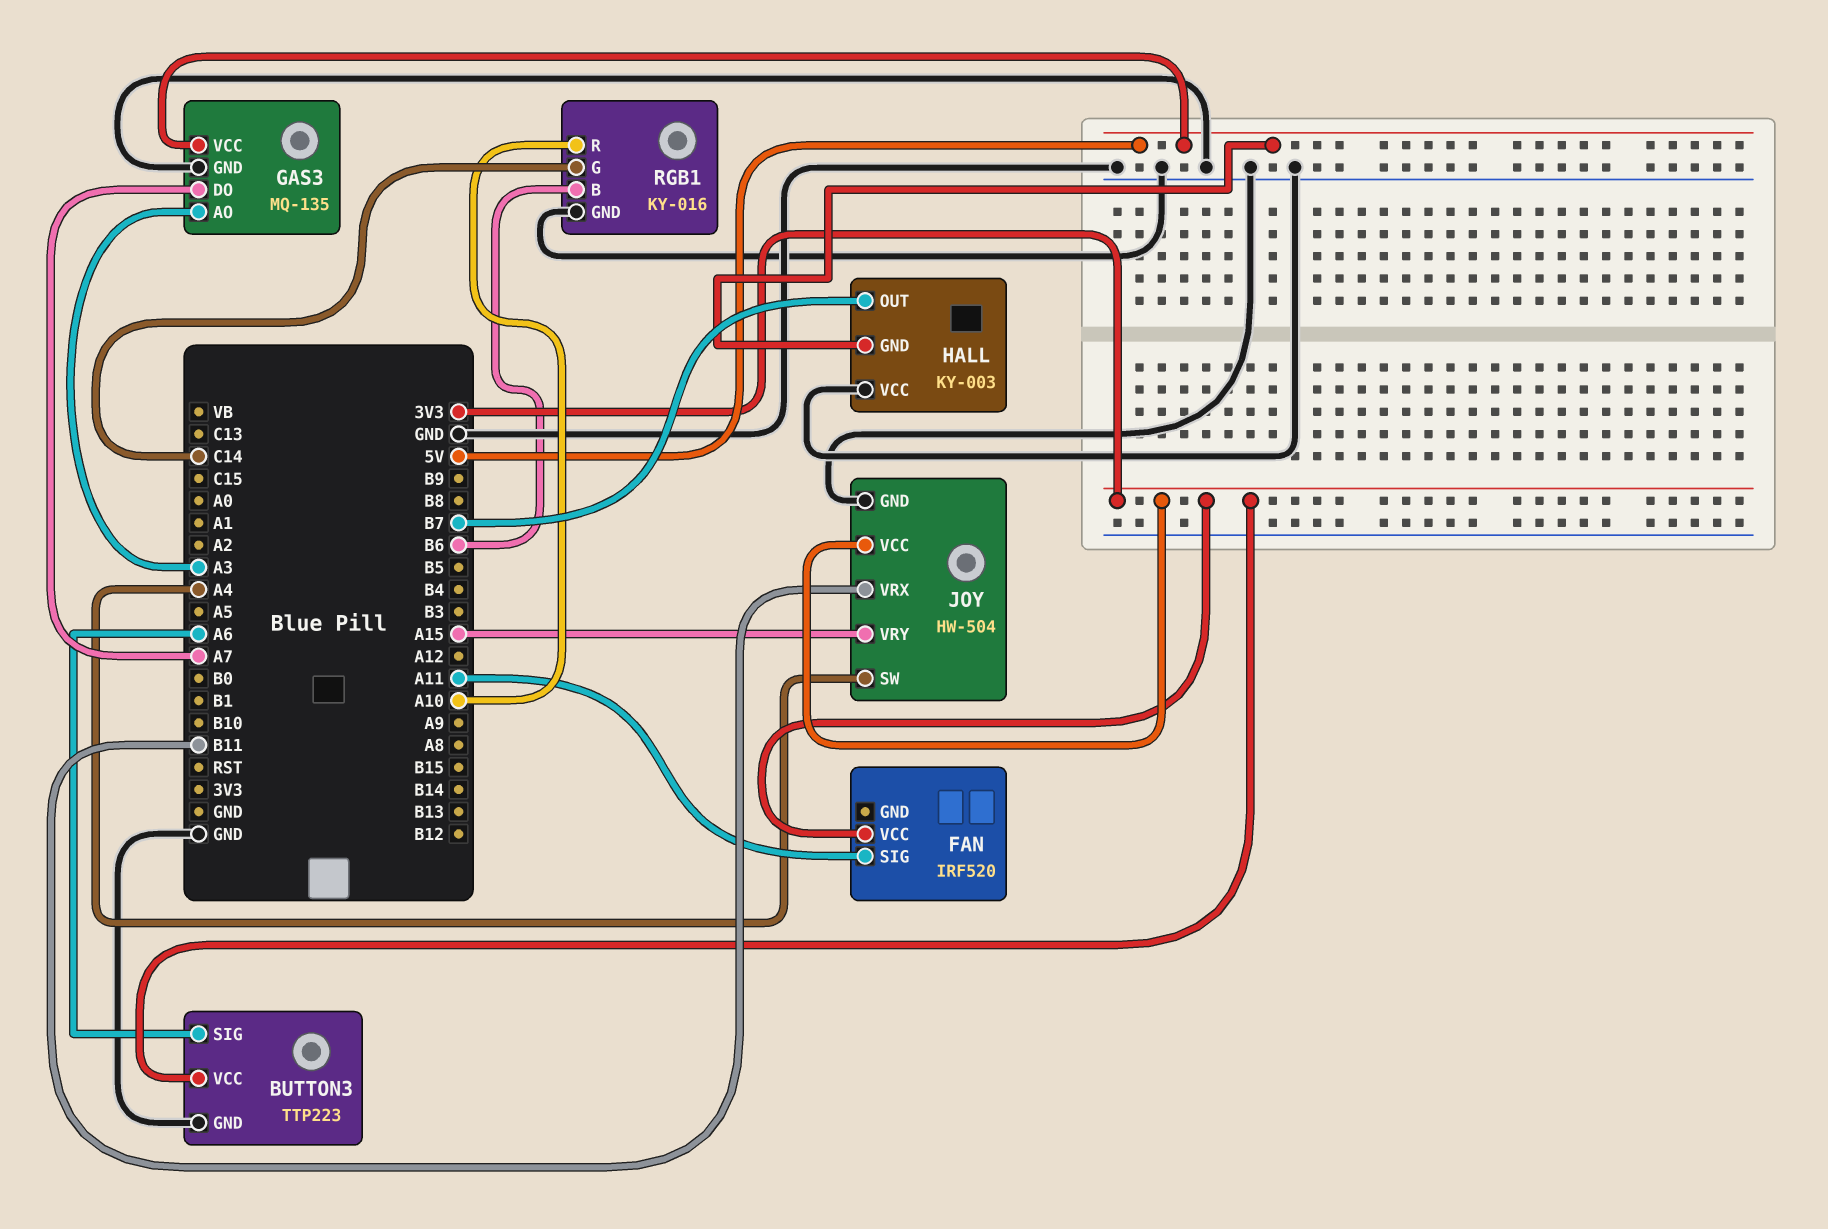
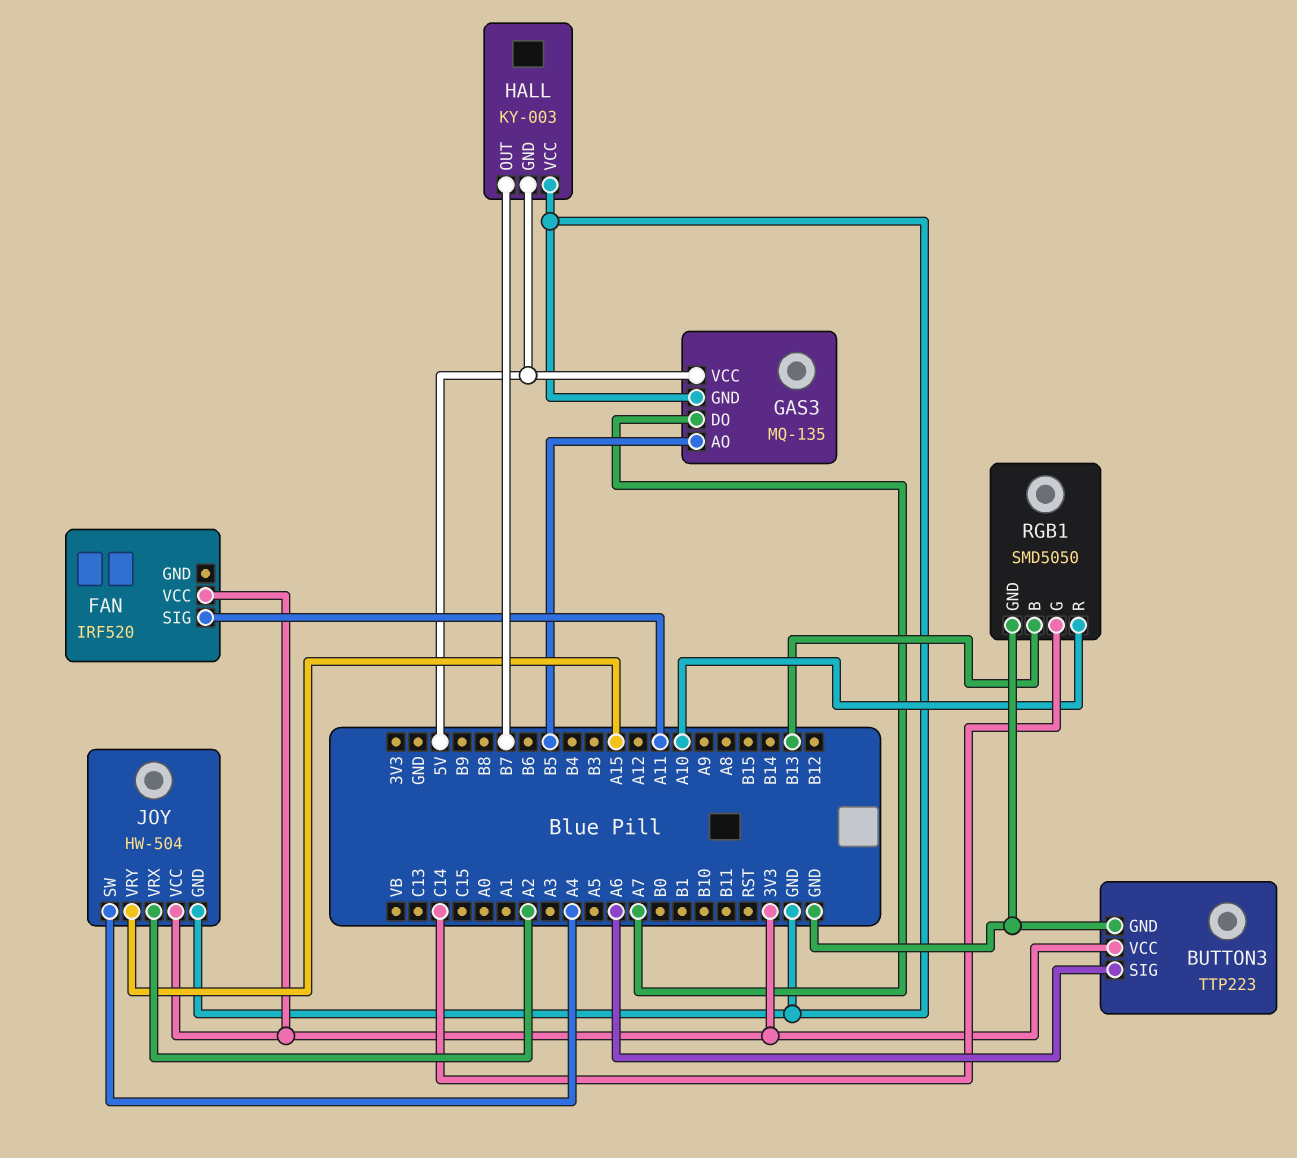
GAS3 pin AO: A3 -> B5
JOY pin VRX: B11 -> A2
RGB1: KY-016 -> SMD5050
RGB1 pin B: B6 -> B13

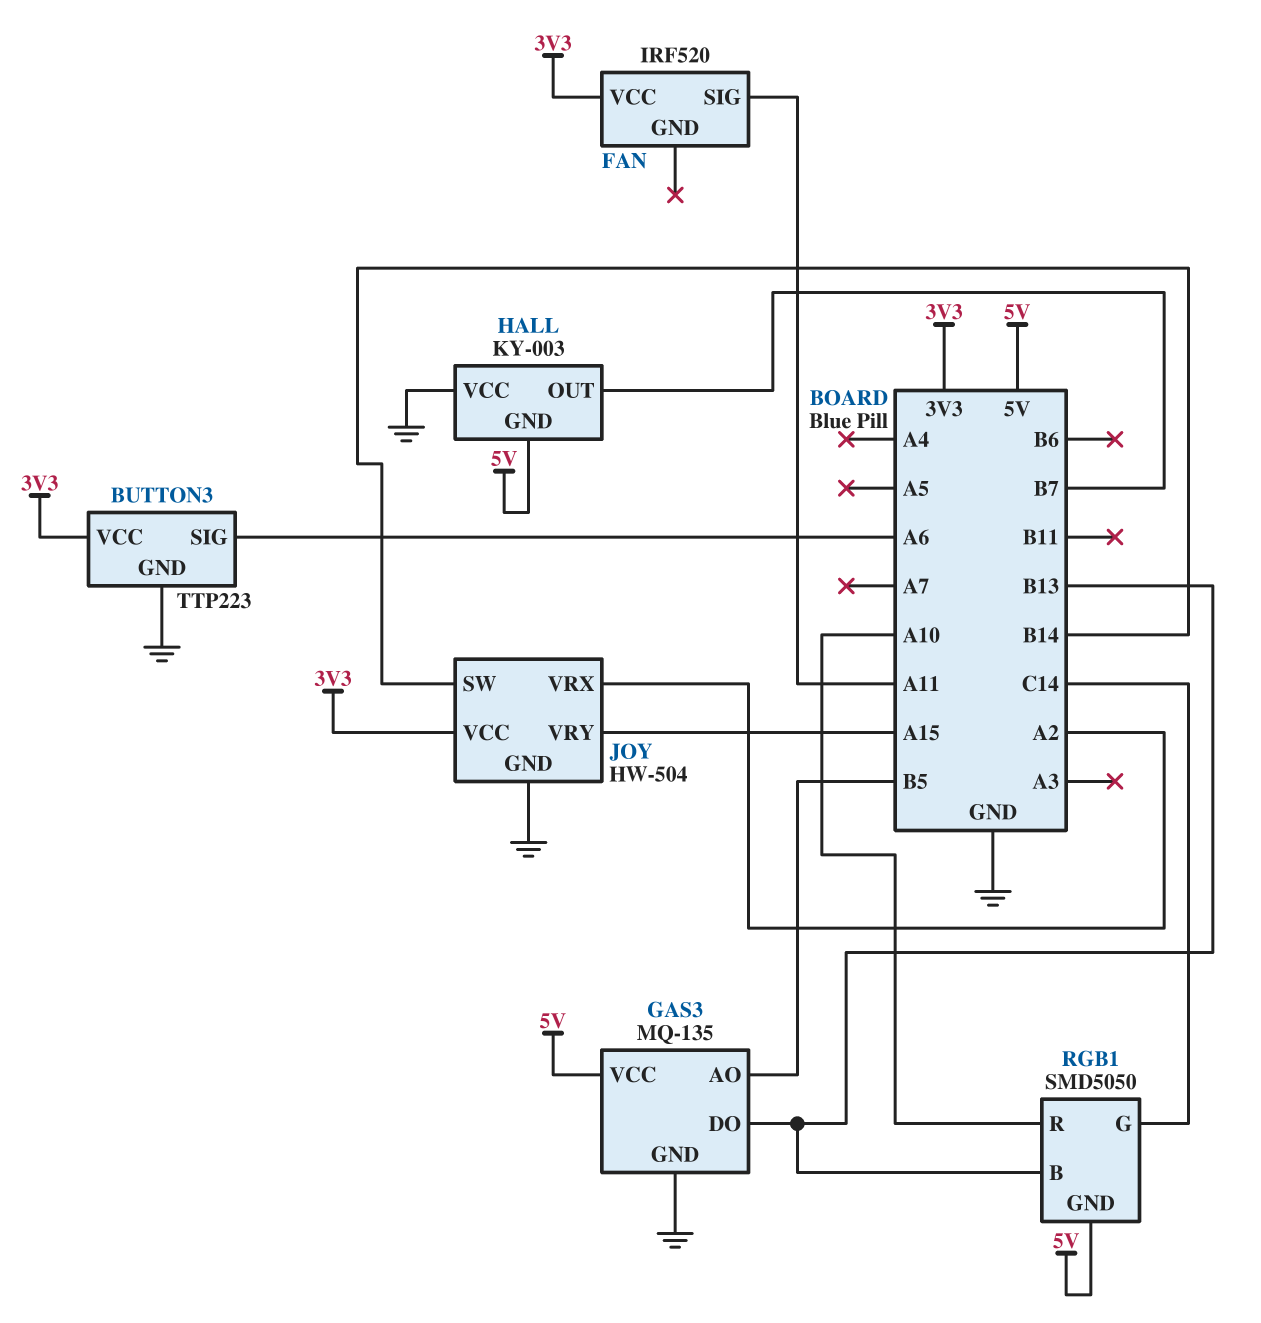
GAS3 pin DO: A7 -> B13
JOY pin SW: A4 -> B14
RGB1 pin GND: GND -> 5V

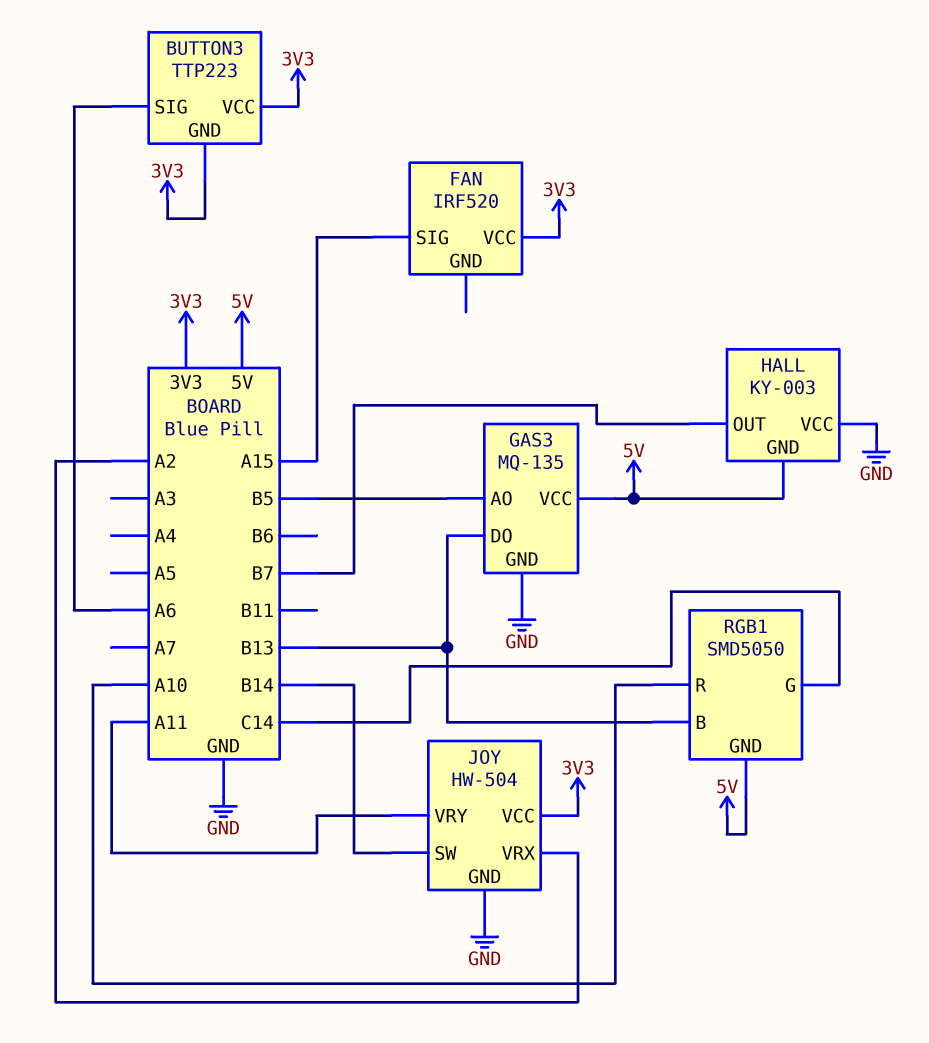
BUTTON3 pin GND: GND -> 3V3
FAN pin SIG: A11 -> A15
JOY pin VRY: A15 -> A11

